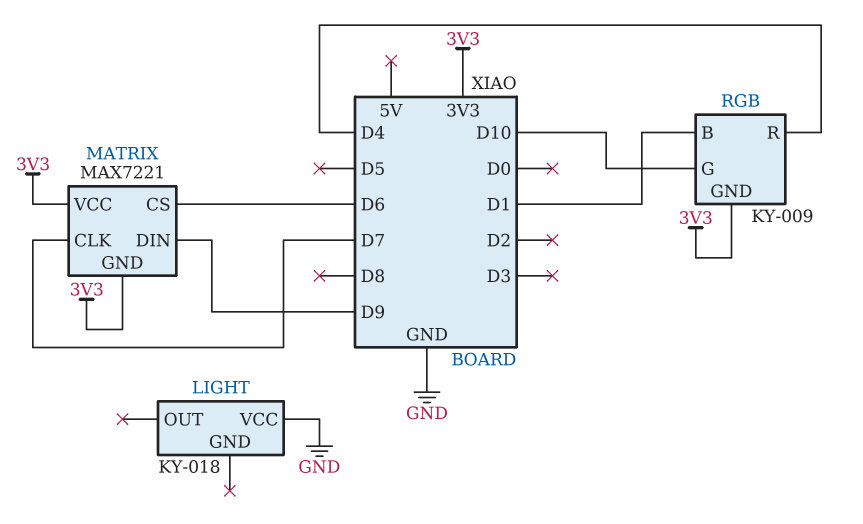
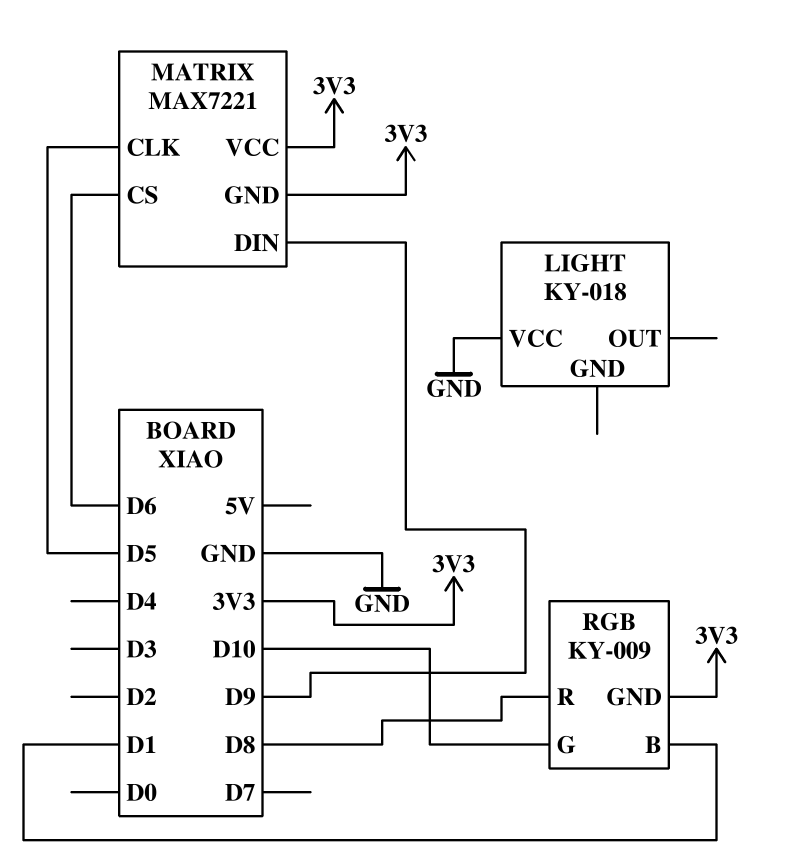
MATRIX pin CLK: D7 -> D5
RGB pin R: D4 -> D8

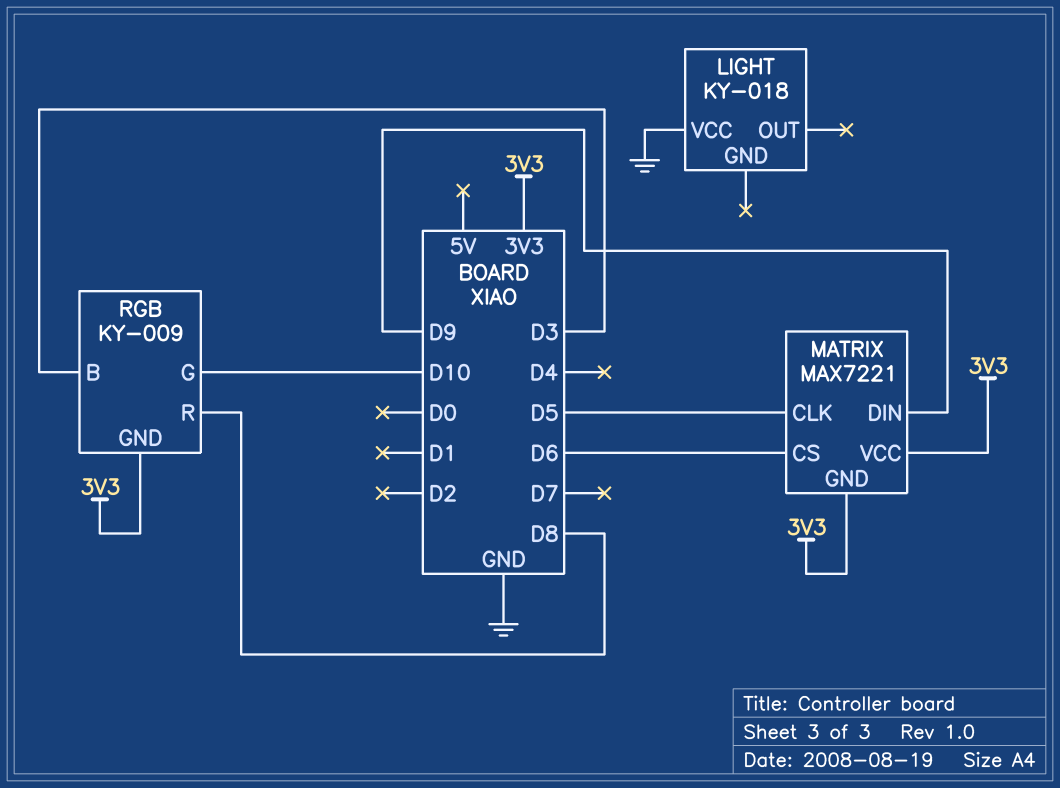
RGB pin B: D1 -> D3

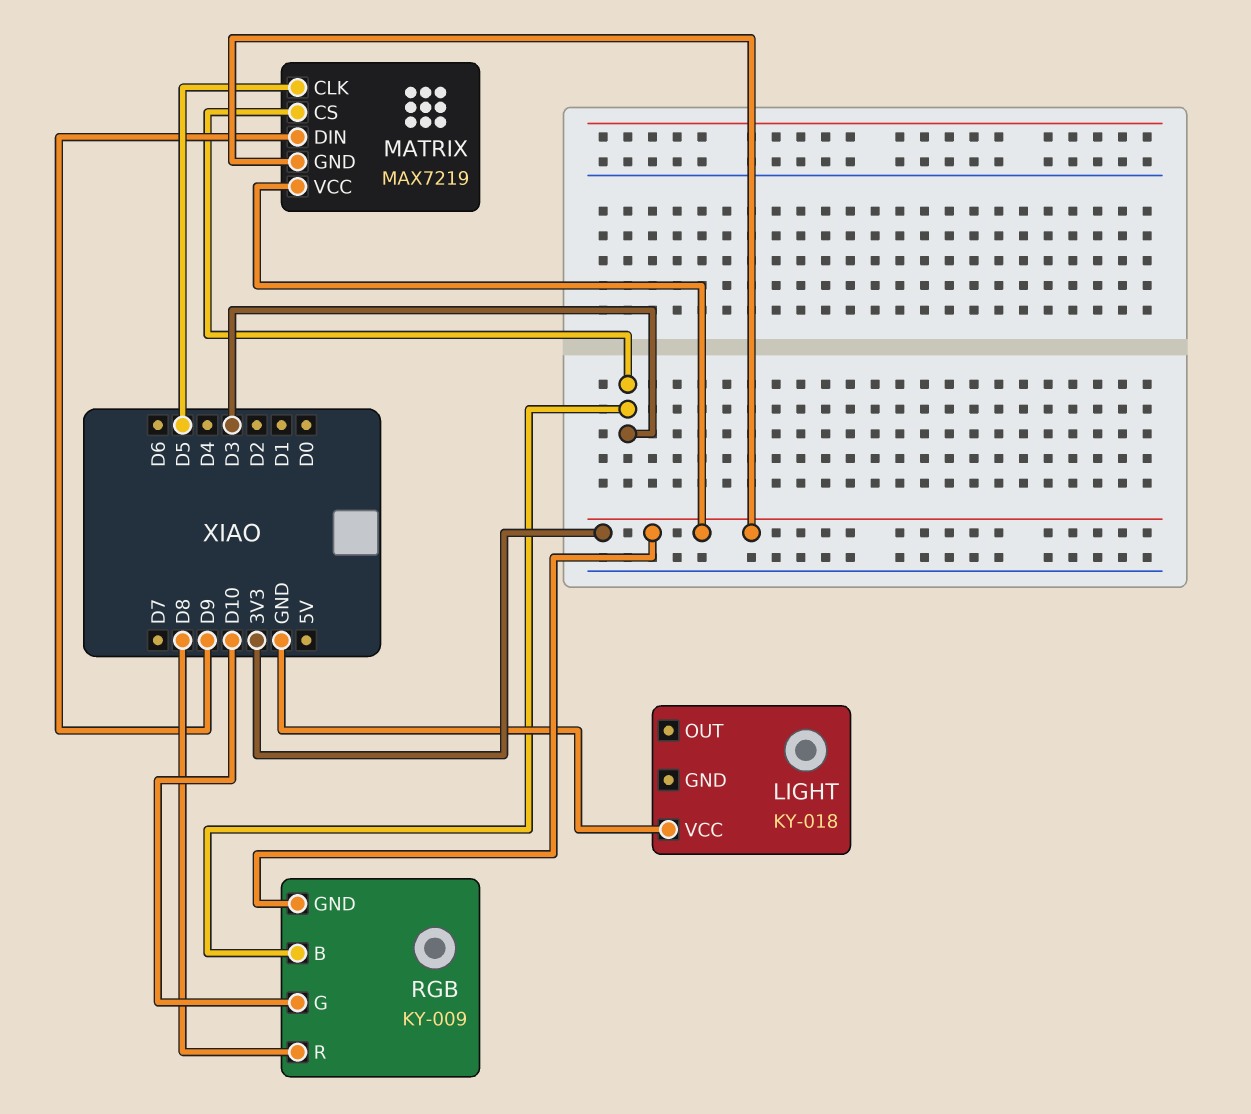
MATRIX: MAX7221 -> MAX7219
MATRIX pin CS: D6 -> D3

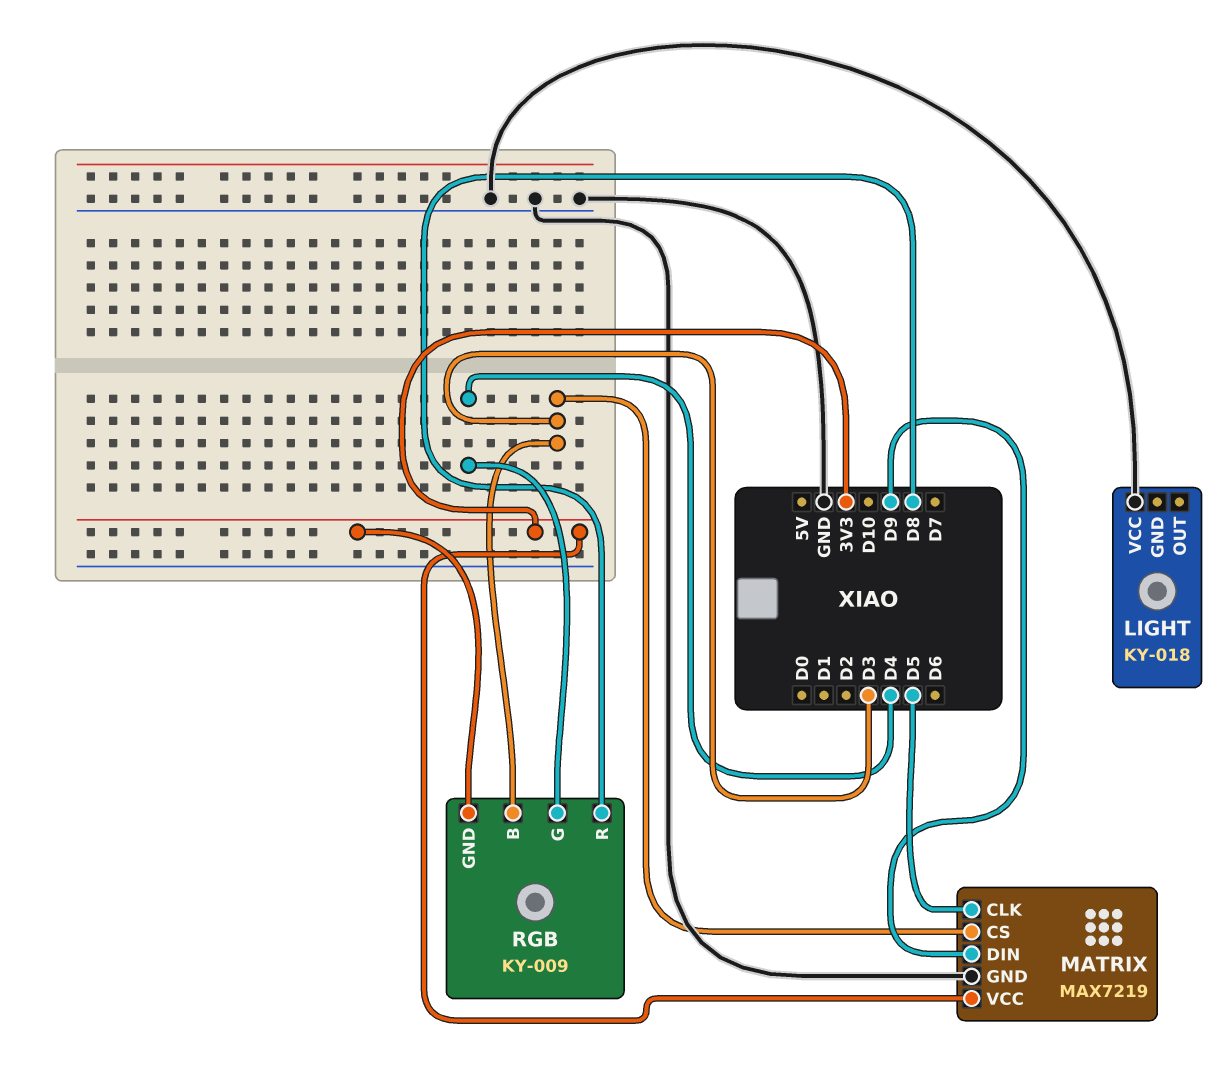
MATRIX pin GND: 3V3 -> GND
RGB pin G: D10 -> D4

